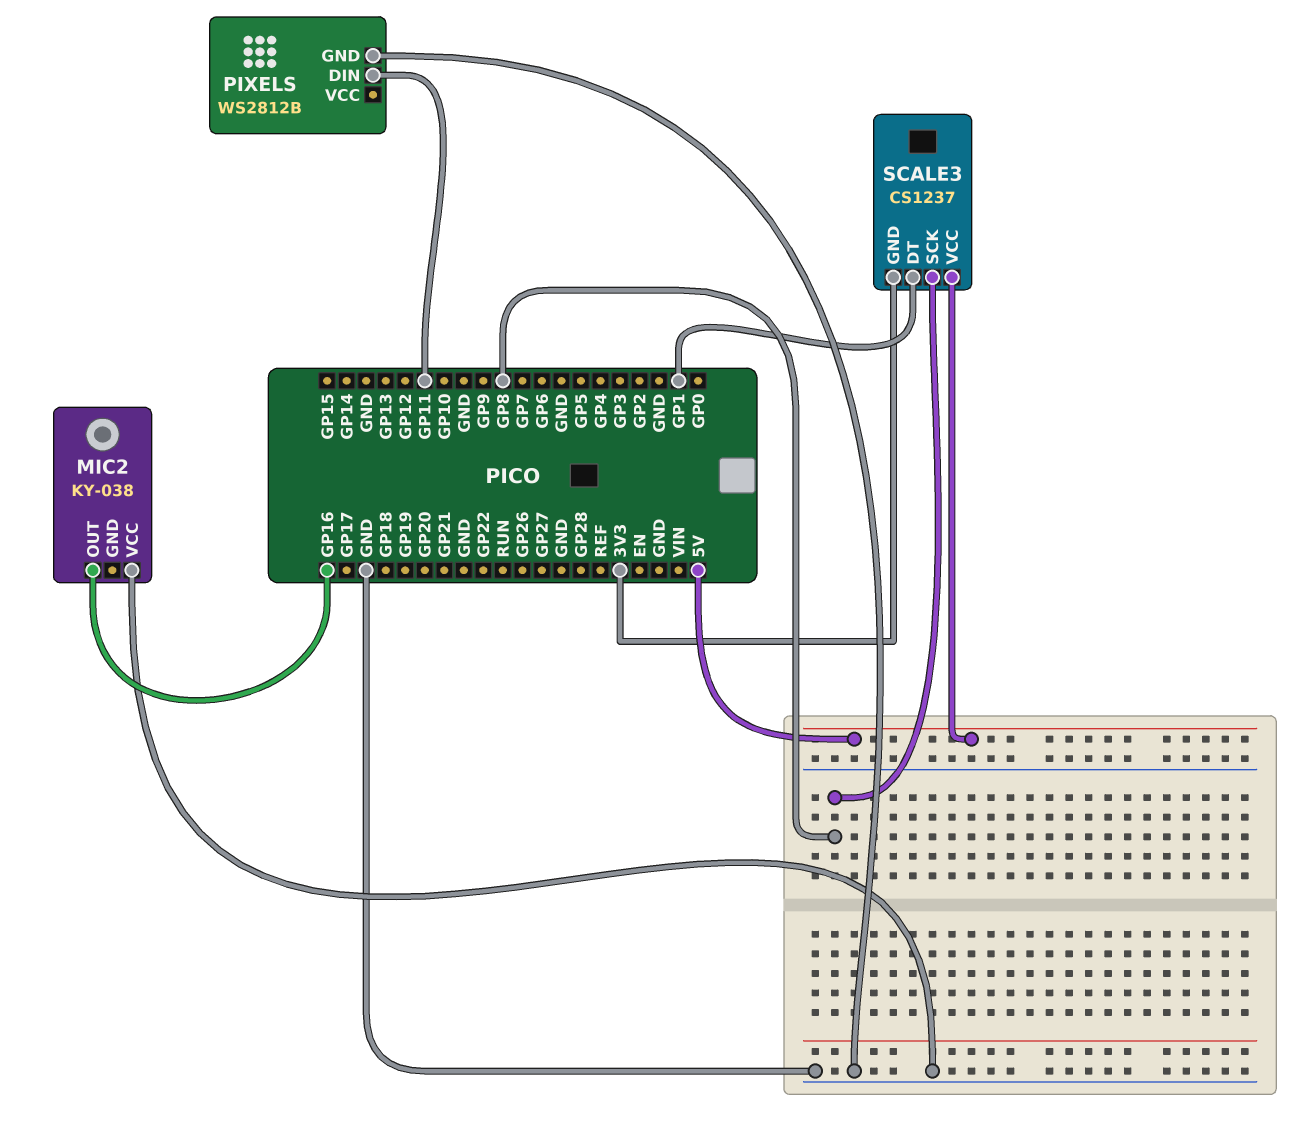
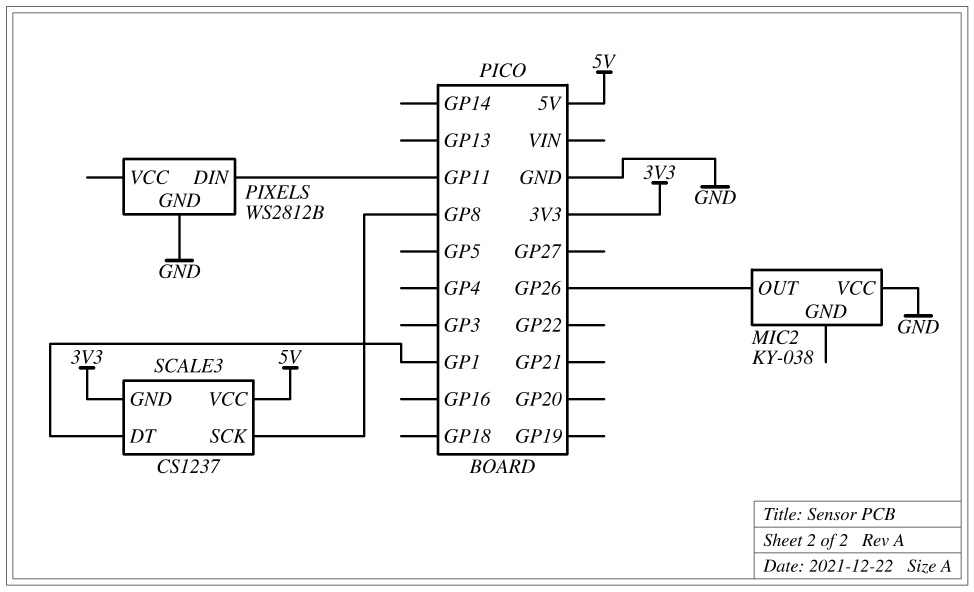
MIC2 pin OUT: GP16 -> GP26

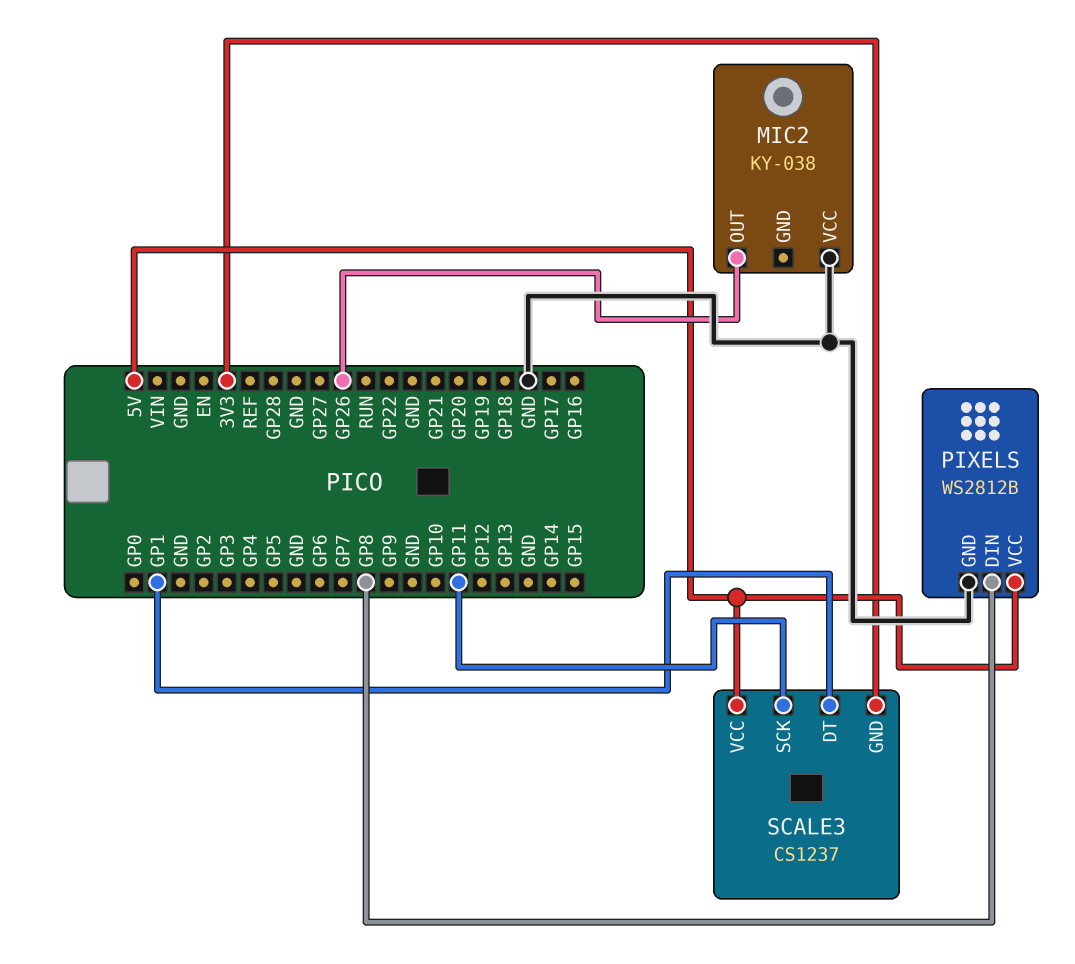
PIXELS pin DIN: GP11 -> GP8
PIXELS pin VCC: none -> 5V
SCALE3 pin SCK: GP8 -> GP11

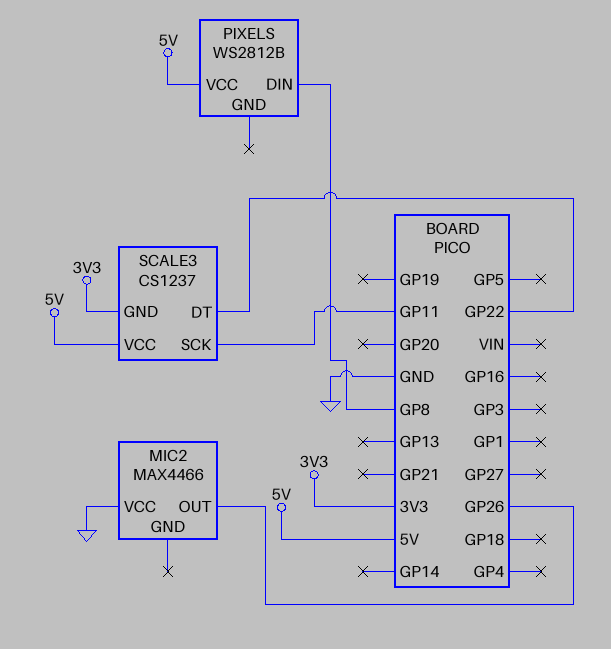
MIC2: KY-038 -> MAX4466
PIXELS pin GND: GND -> none
SCALE3 pin DT: GP1 -> GP22

